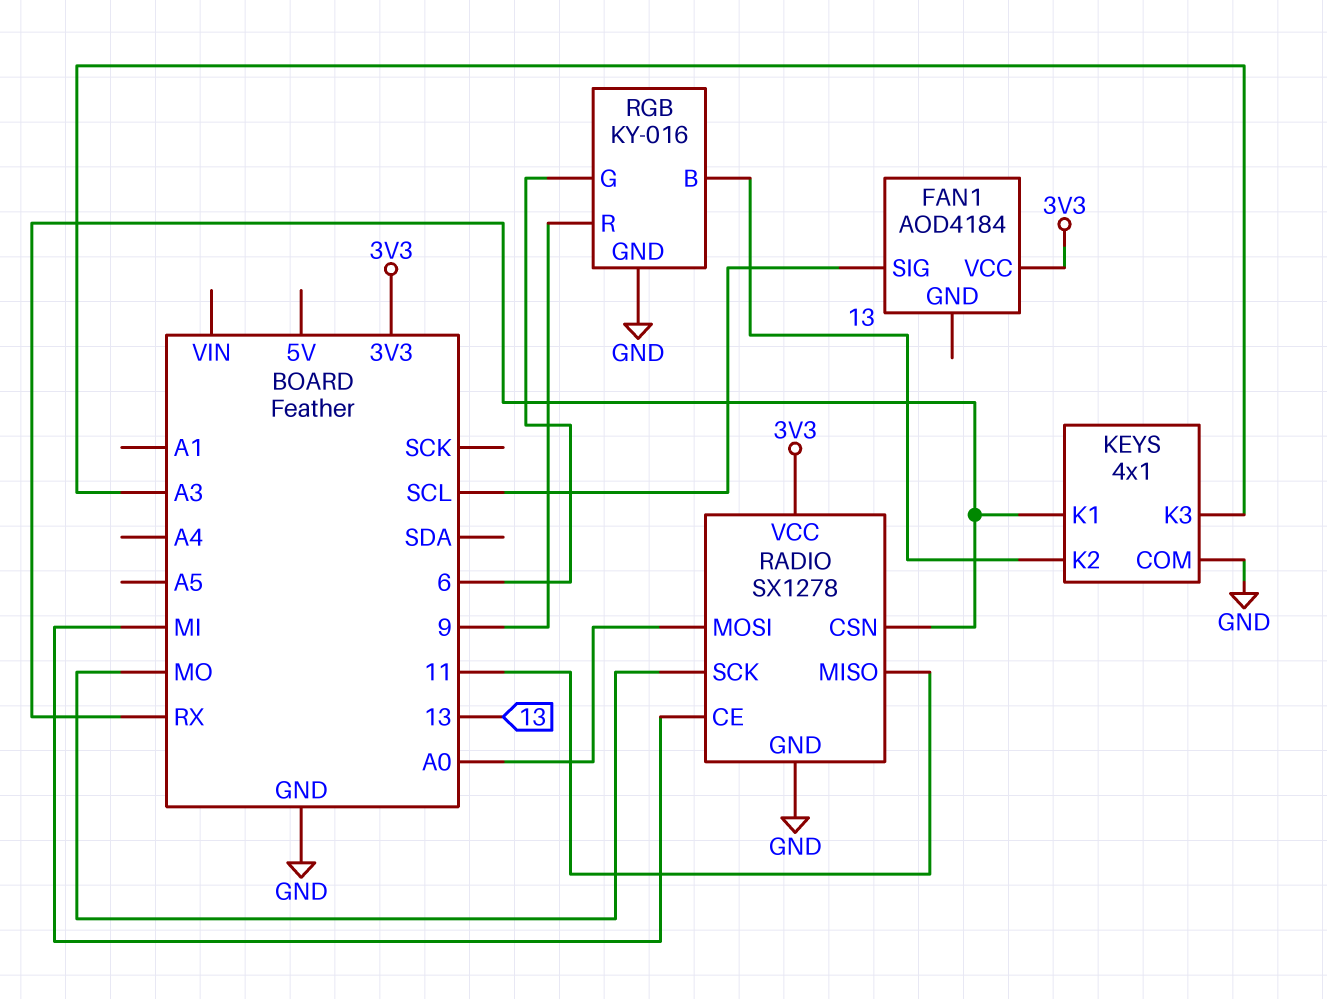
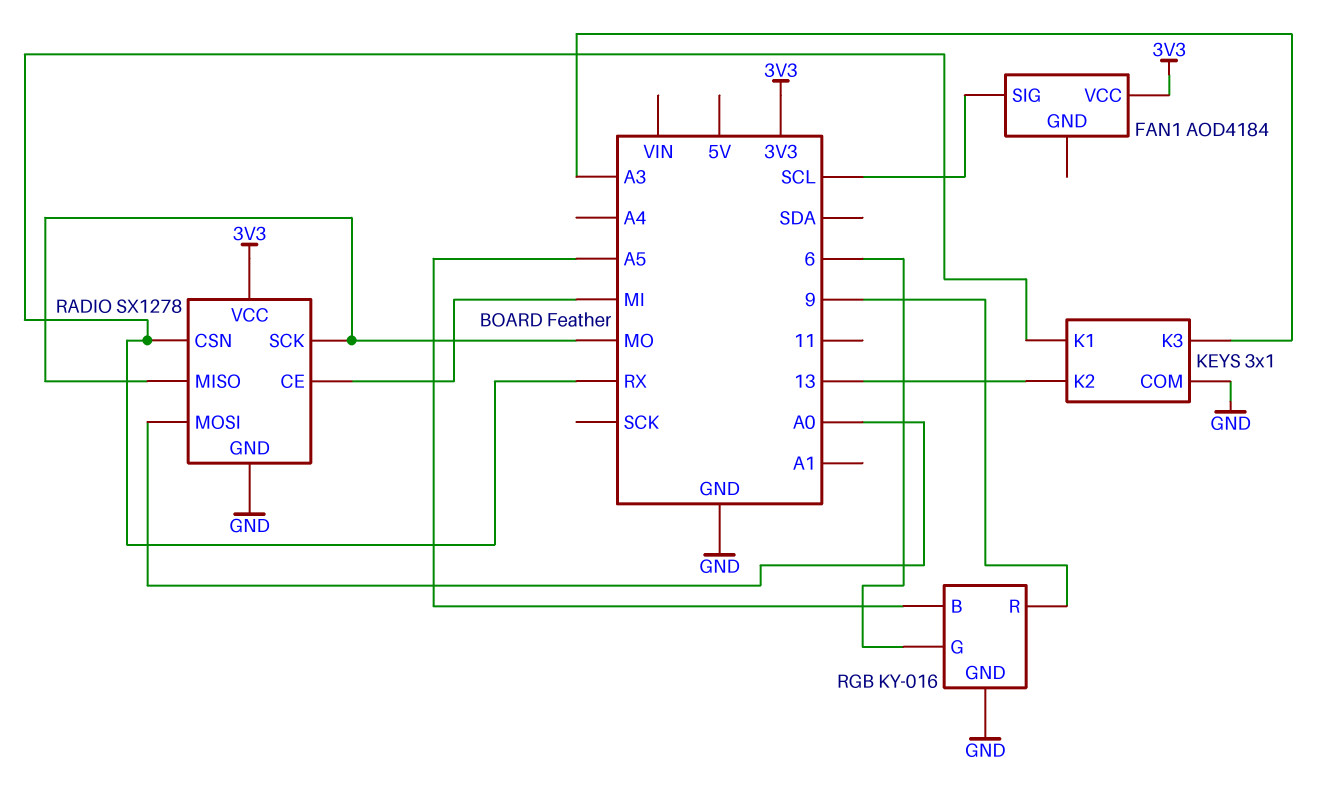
KEYS: 4x1 -> 3x1
RADIO pin MISO: 11 -> MO
RGB pin B: 13 -> A5

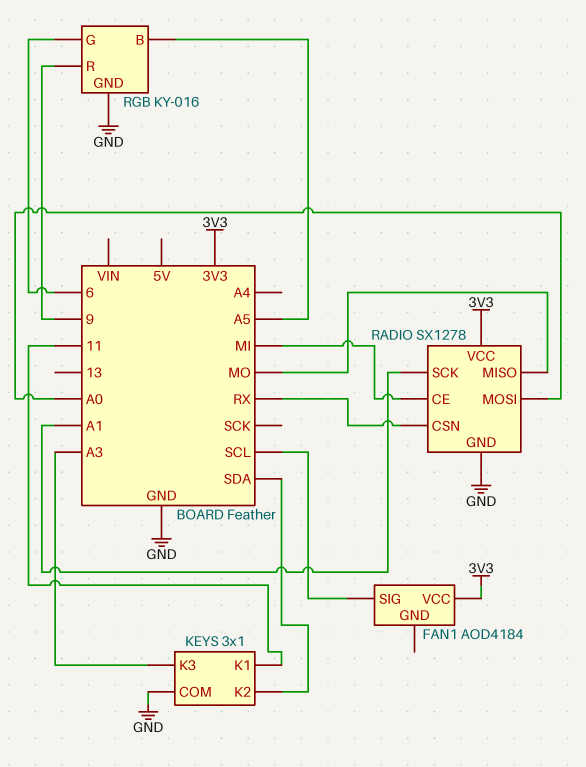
KEYS pin K1: RX -> 11
KEYS pin K2: 13 -> SDA
RADIO pin SCK: MO -> A1

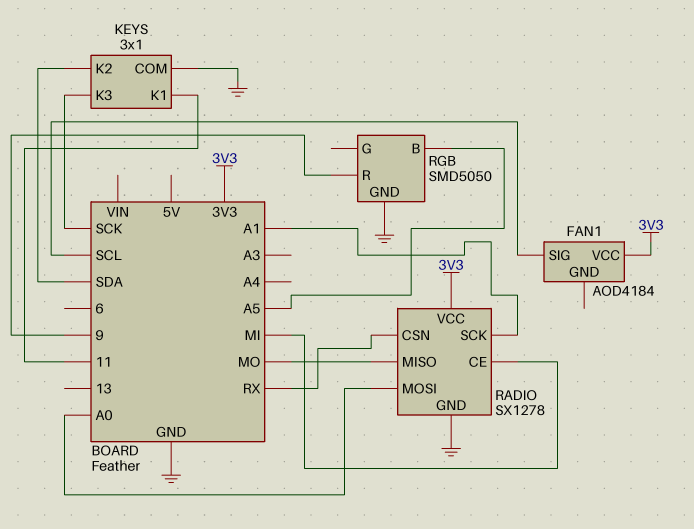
KEYS pin K3: A3 -> SCK
RGB: KY-016 -> SMD5050
RGB pin G: 6 -> none

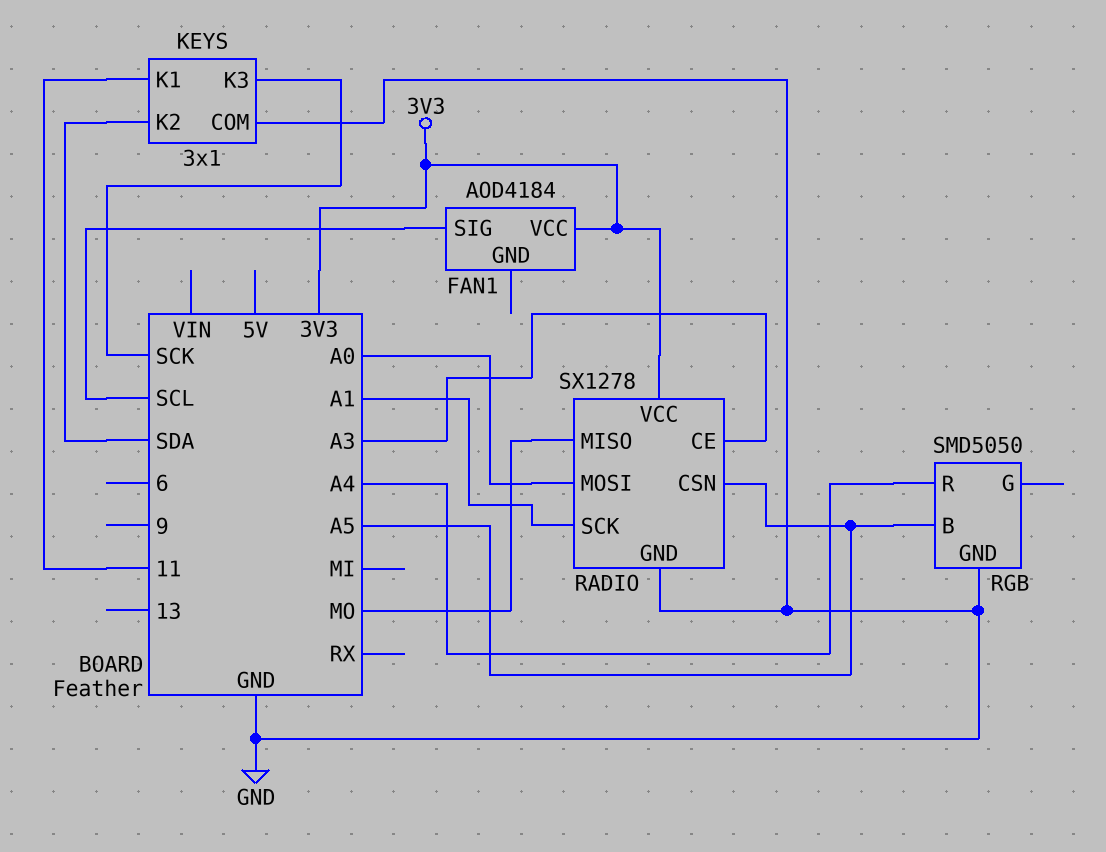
RADIO pin CE: MI -> A3
RADIO pin CSN: RX -> A5
RGB pin R: 9 -> A4

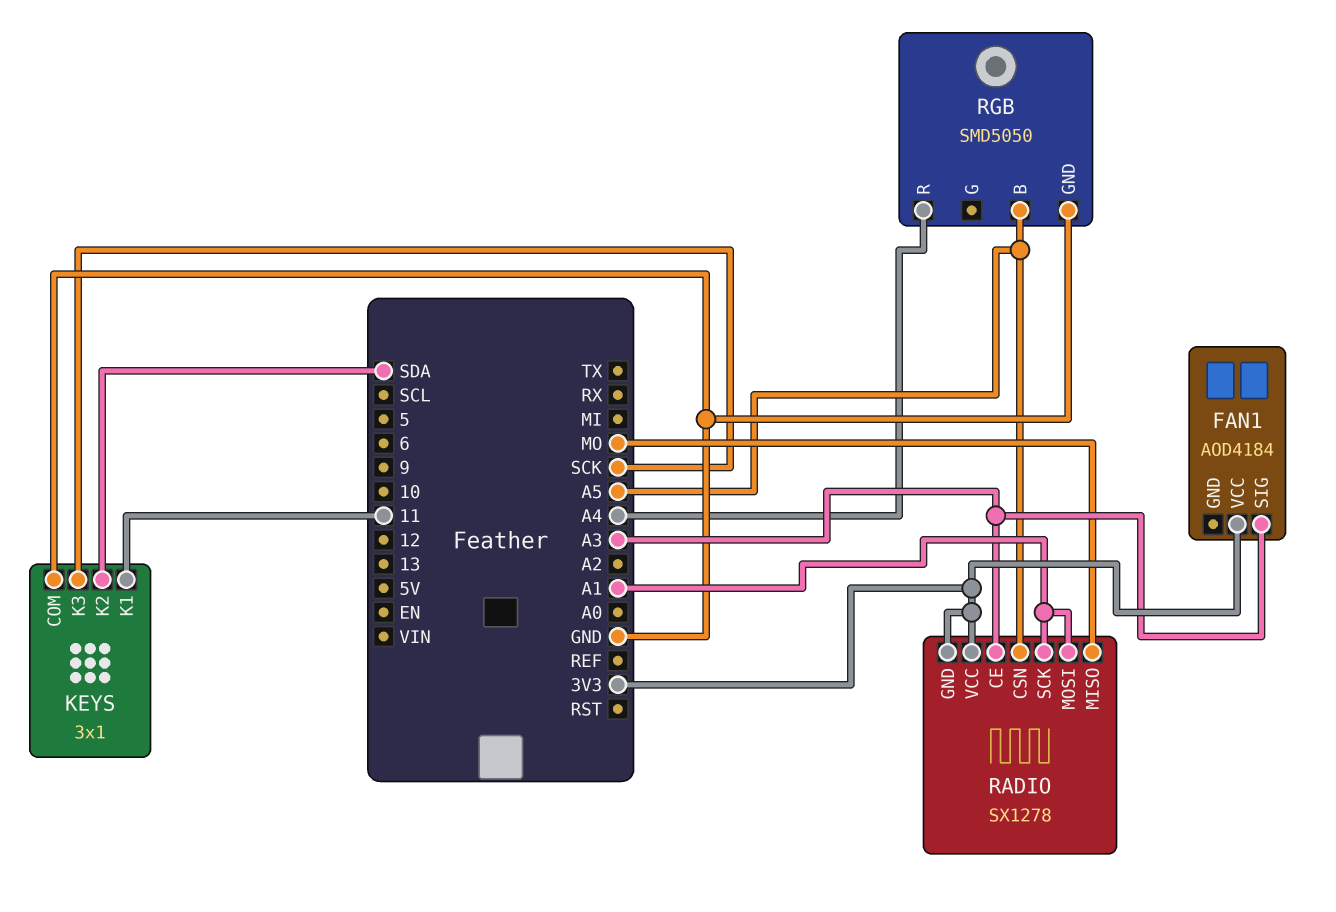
FAN1 pin SIG: SCL -> A3
RADIO pin GND: GND -> 3V3
RADIO pin MOSI: A0 -> A1

